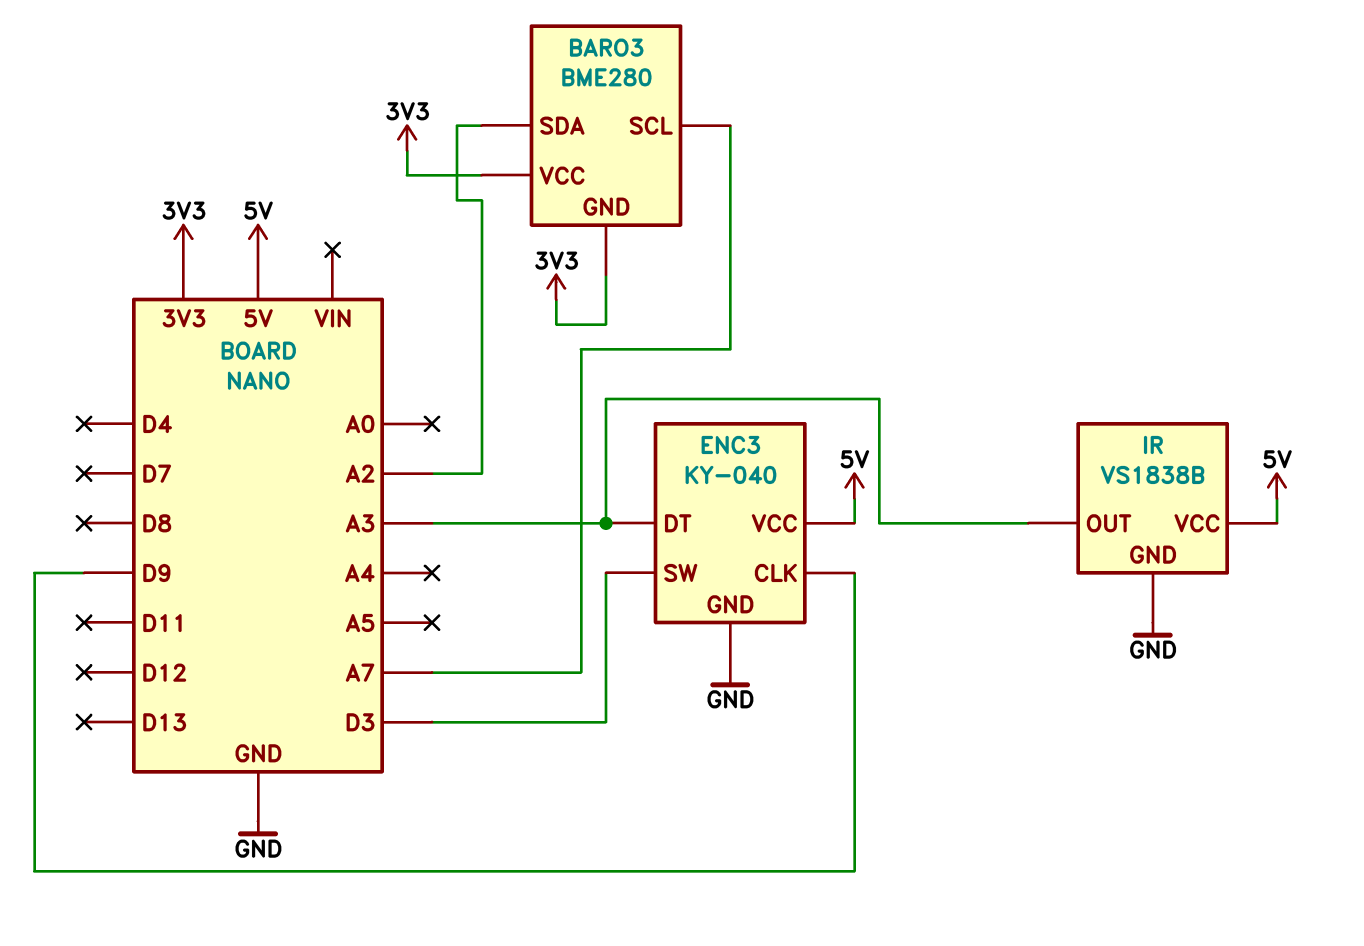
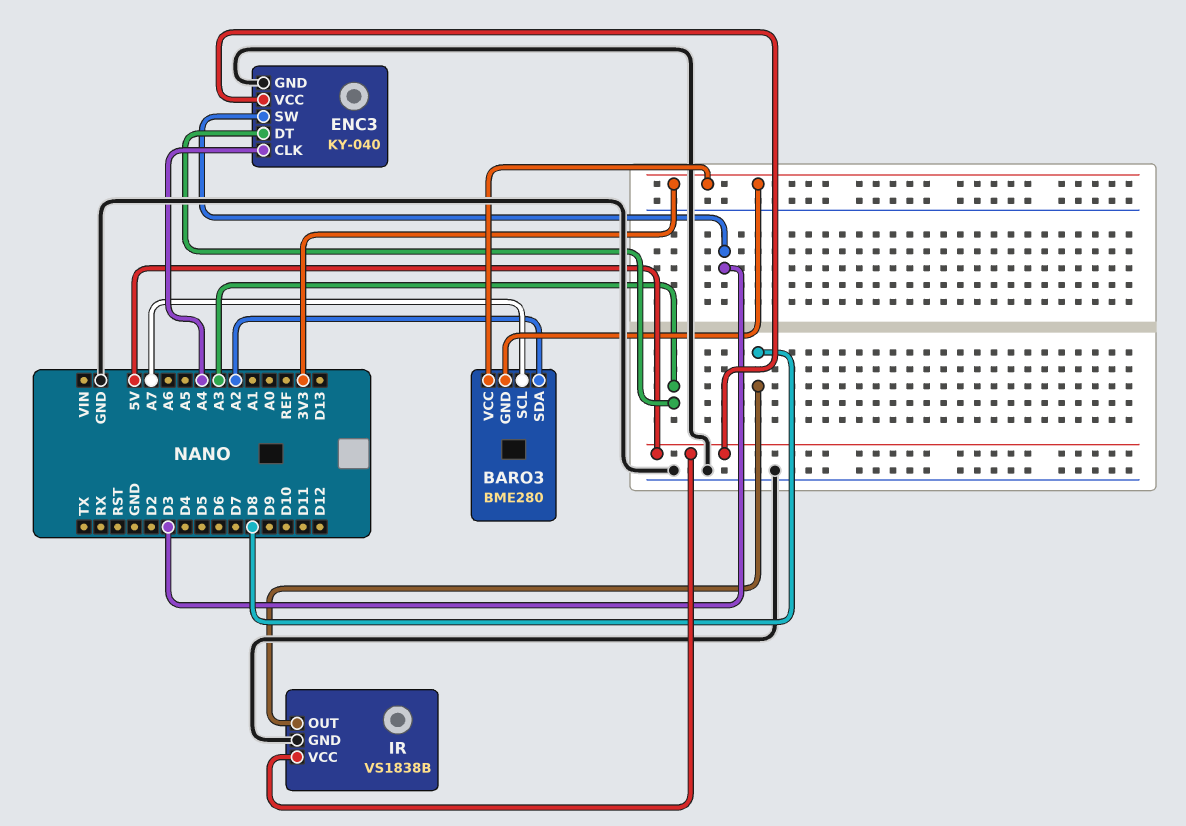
ENC3 pin CLK: D9 -> A4
IR pin OUT: A3 -> D8

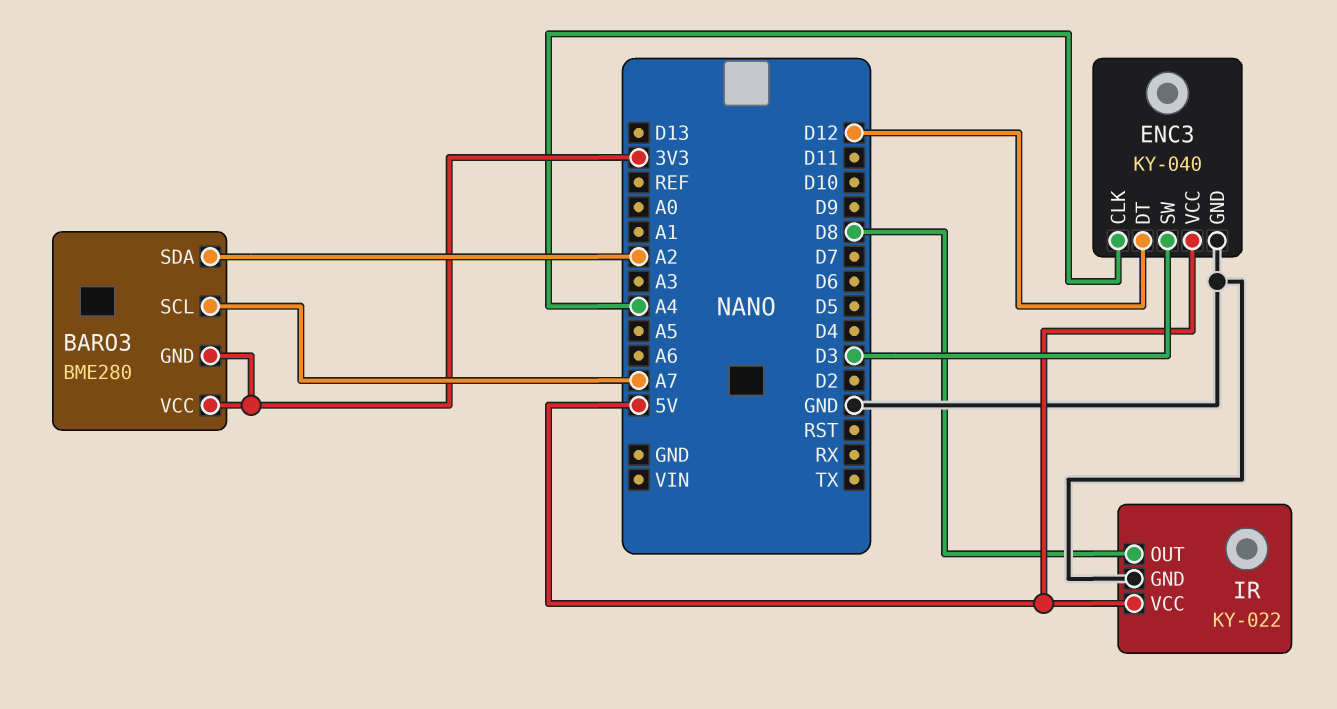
ENC3 pin DT: A3 -> D12
IR: VS1838B -> KY-022

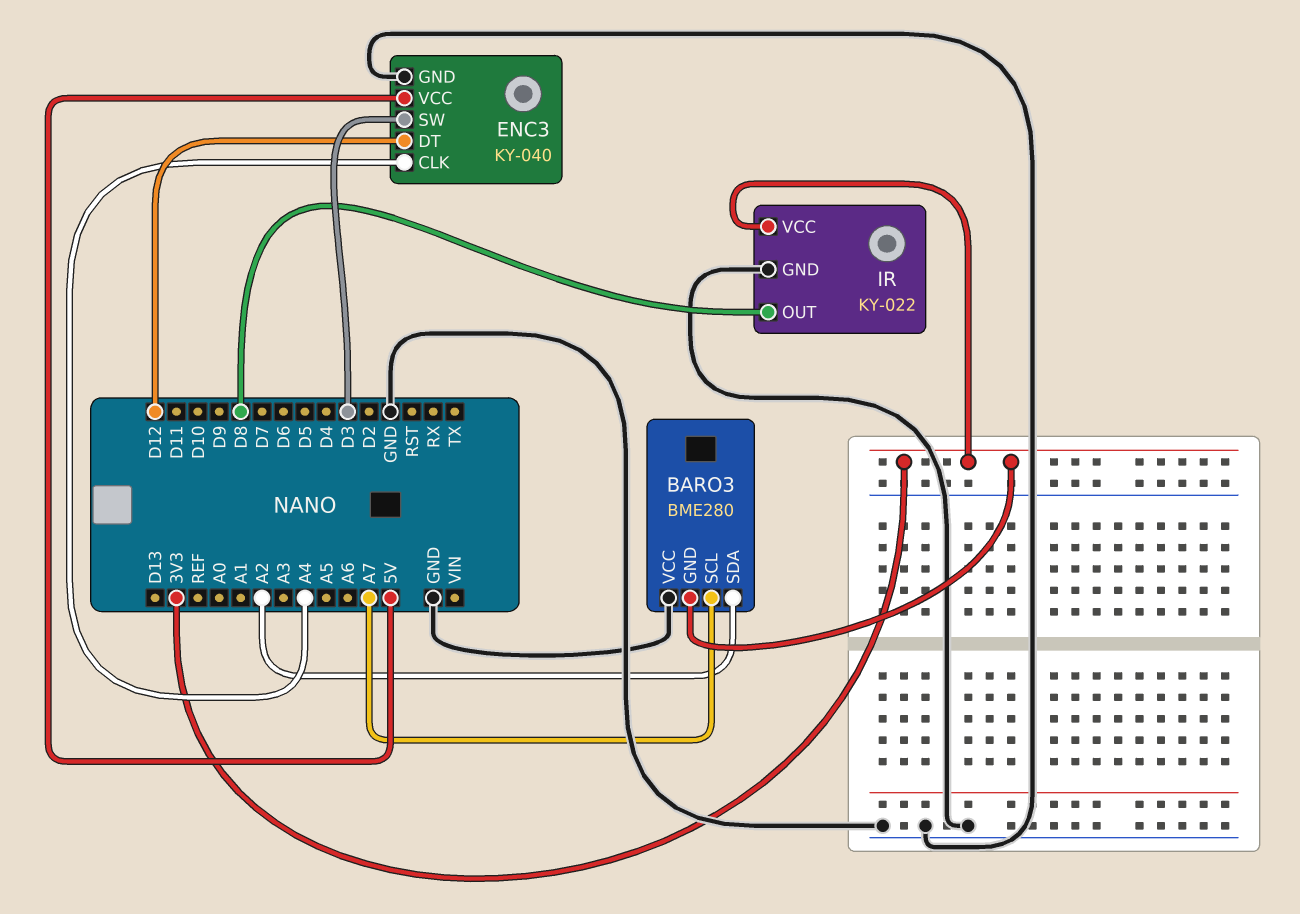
BARO3 pin VCC: 3V3 -> GND
IR pin VCC: 5V -> 3V3

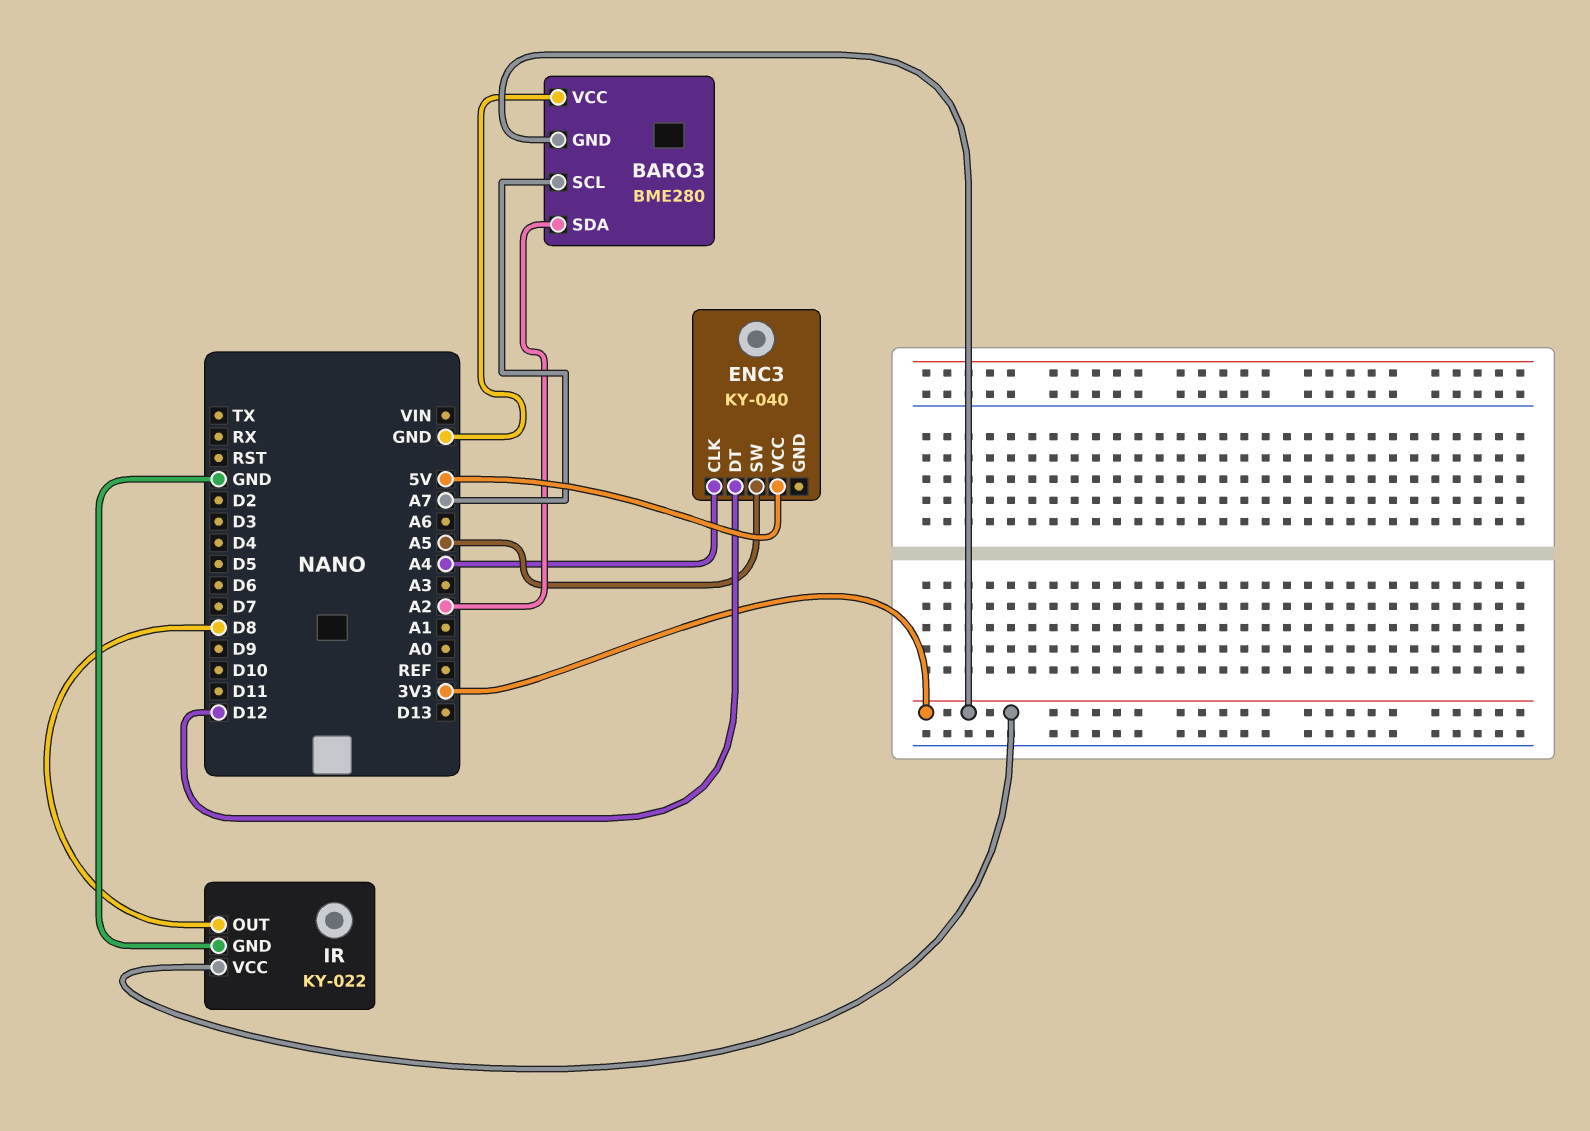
ENC3 pin GND: GND -> none
ENC3 pin SW: D3 -> A5

